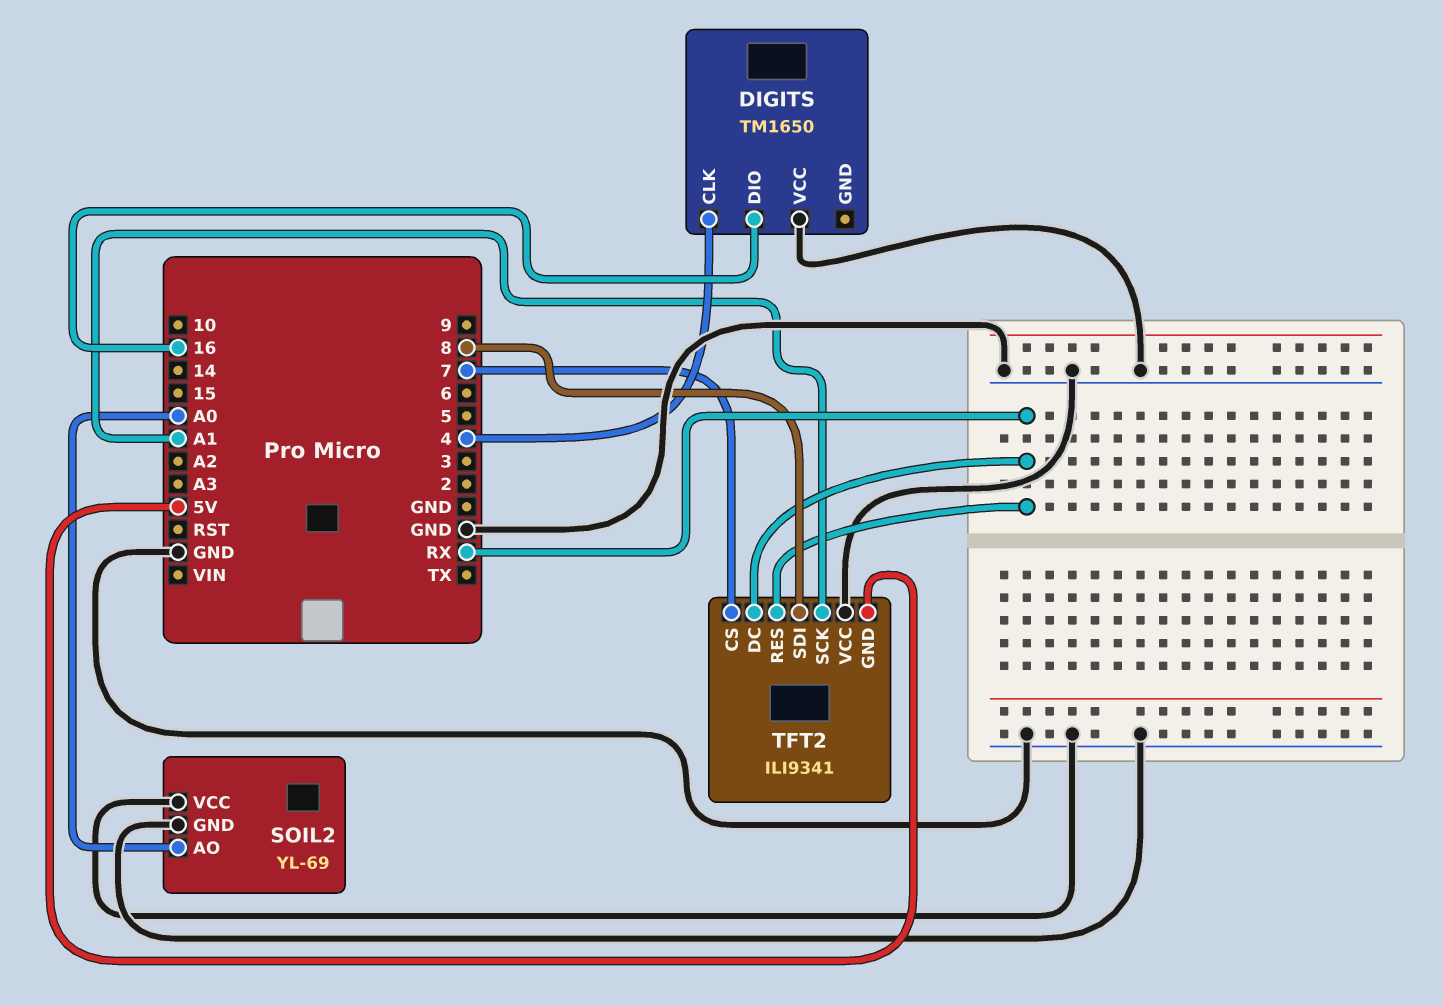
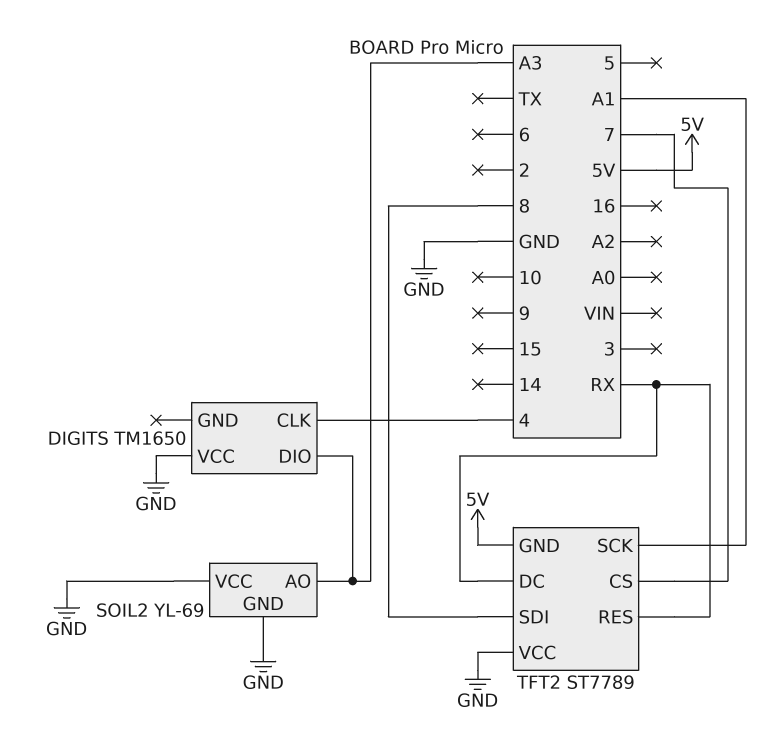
DIGITS pin DIO: 16 -> A3
SOIL2 pin AO: A0 -> A3
TFT2: ILI9341 -> ST7789

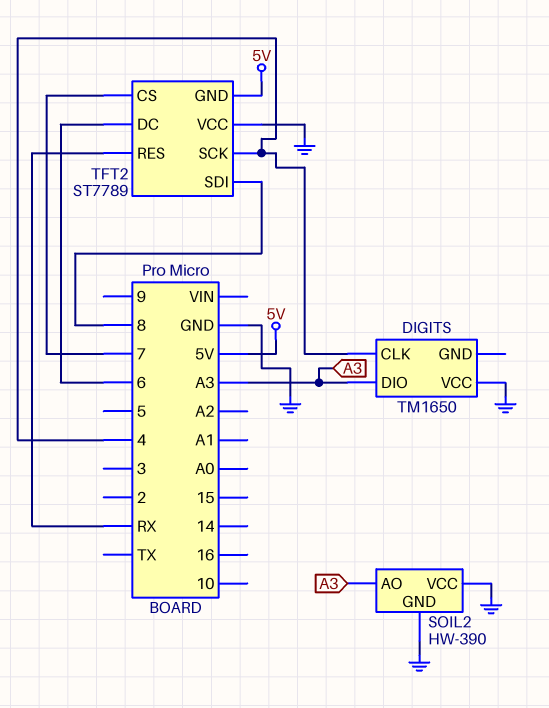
SOIL2: YL-69 -> HW-390
TFT2 pin DC: RX -> 6
TFT2 pin SCK: A1 -> 4

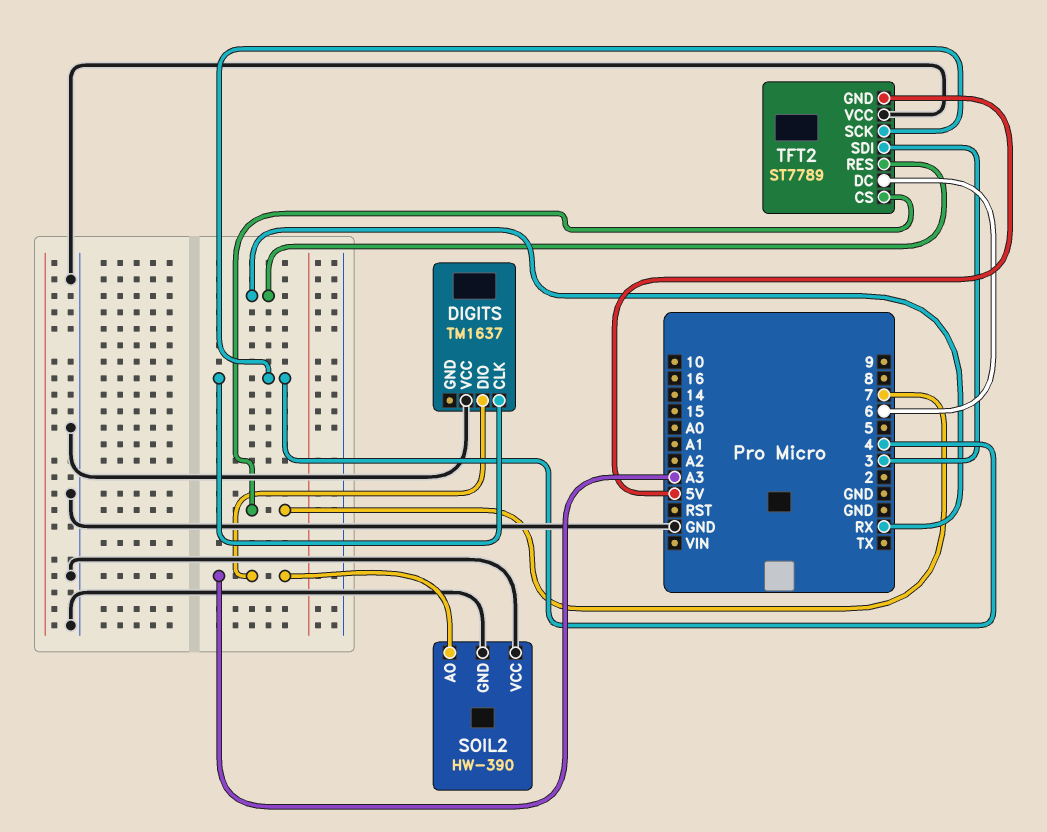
DIGITS: TM1650 -> TM1637
TFT2 pin SDI: 8 -> 3

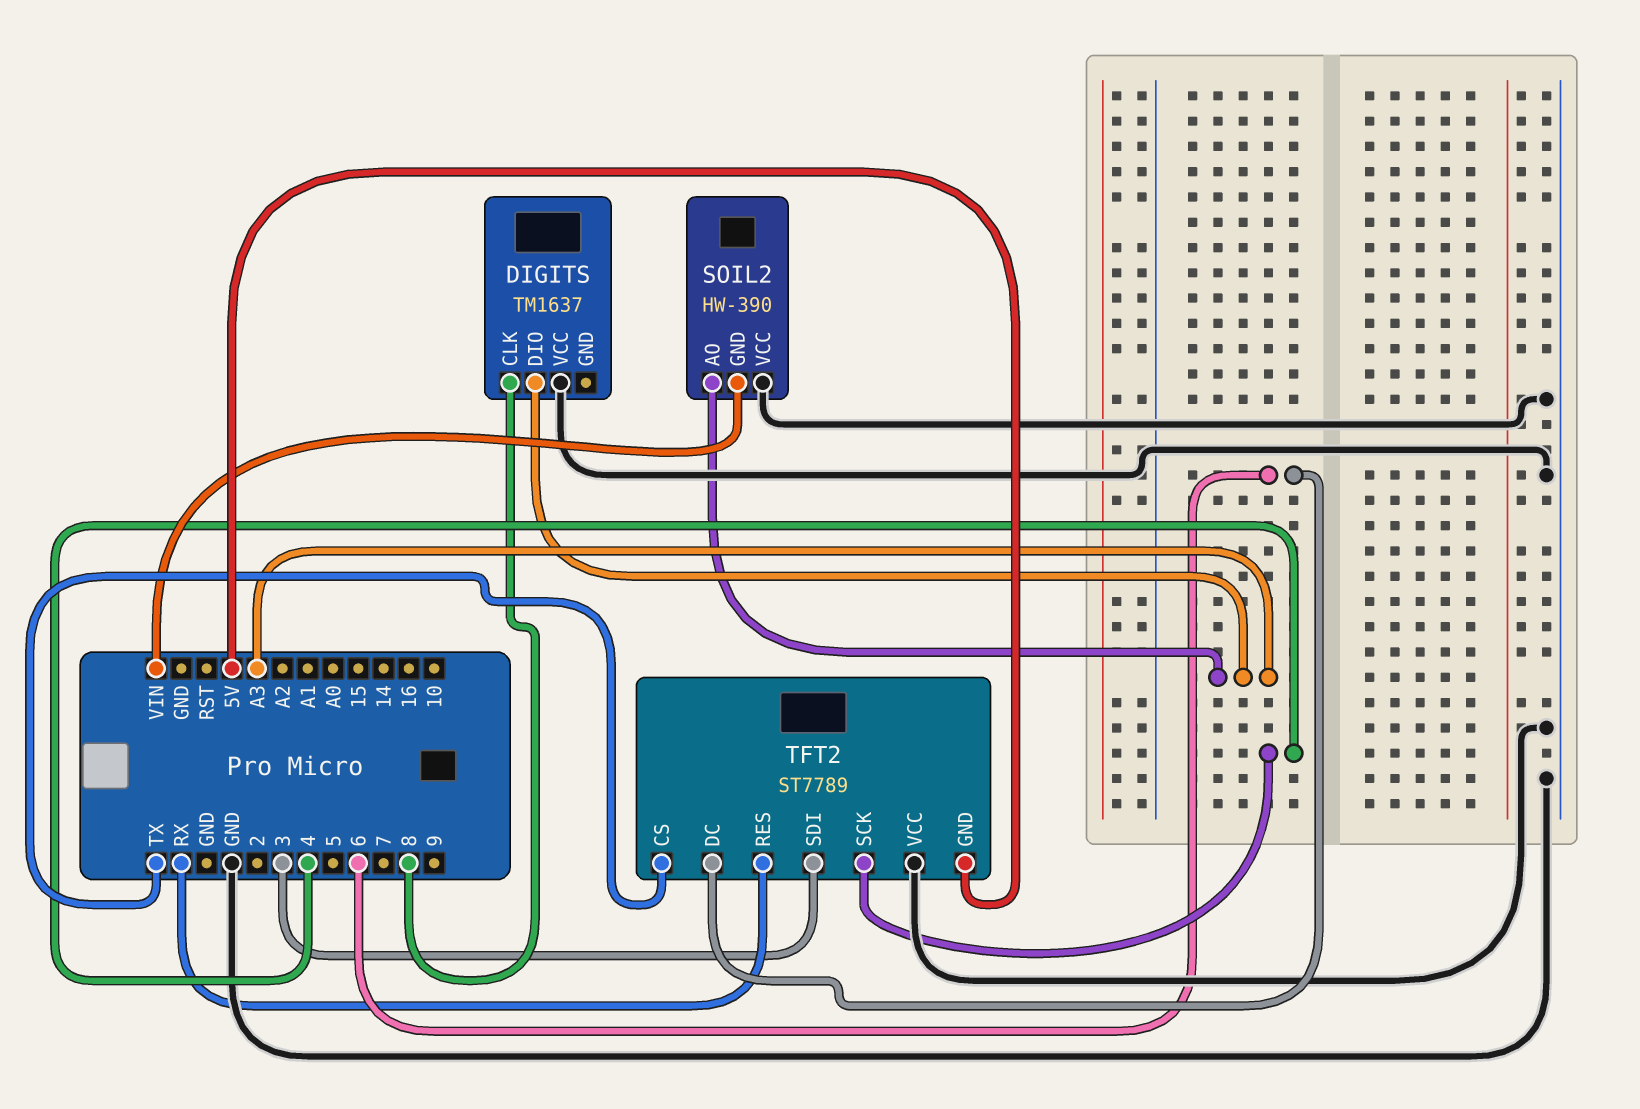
DIGITS pin CLK: 4 -> 8
SOIL2 pin GND: GND -> VIN
TFT2 pin CS: 7 -> TX

